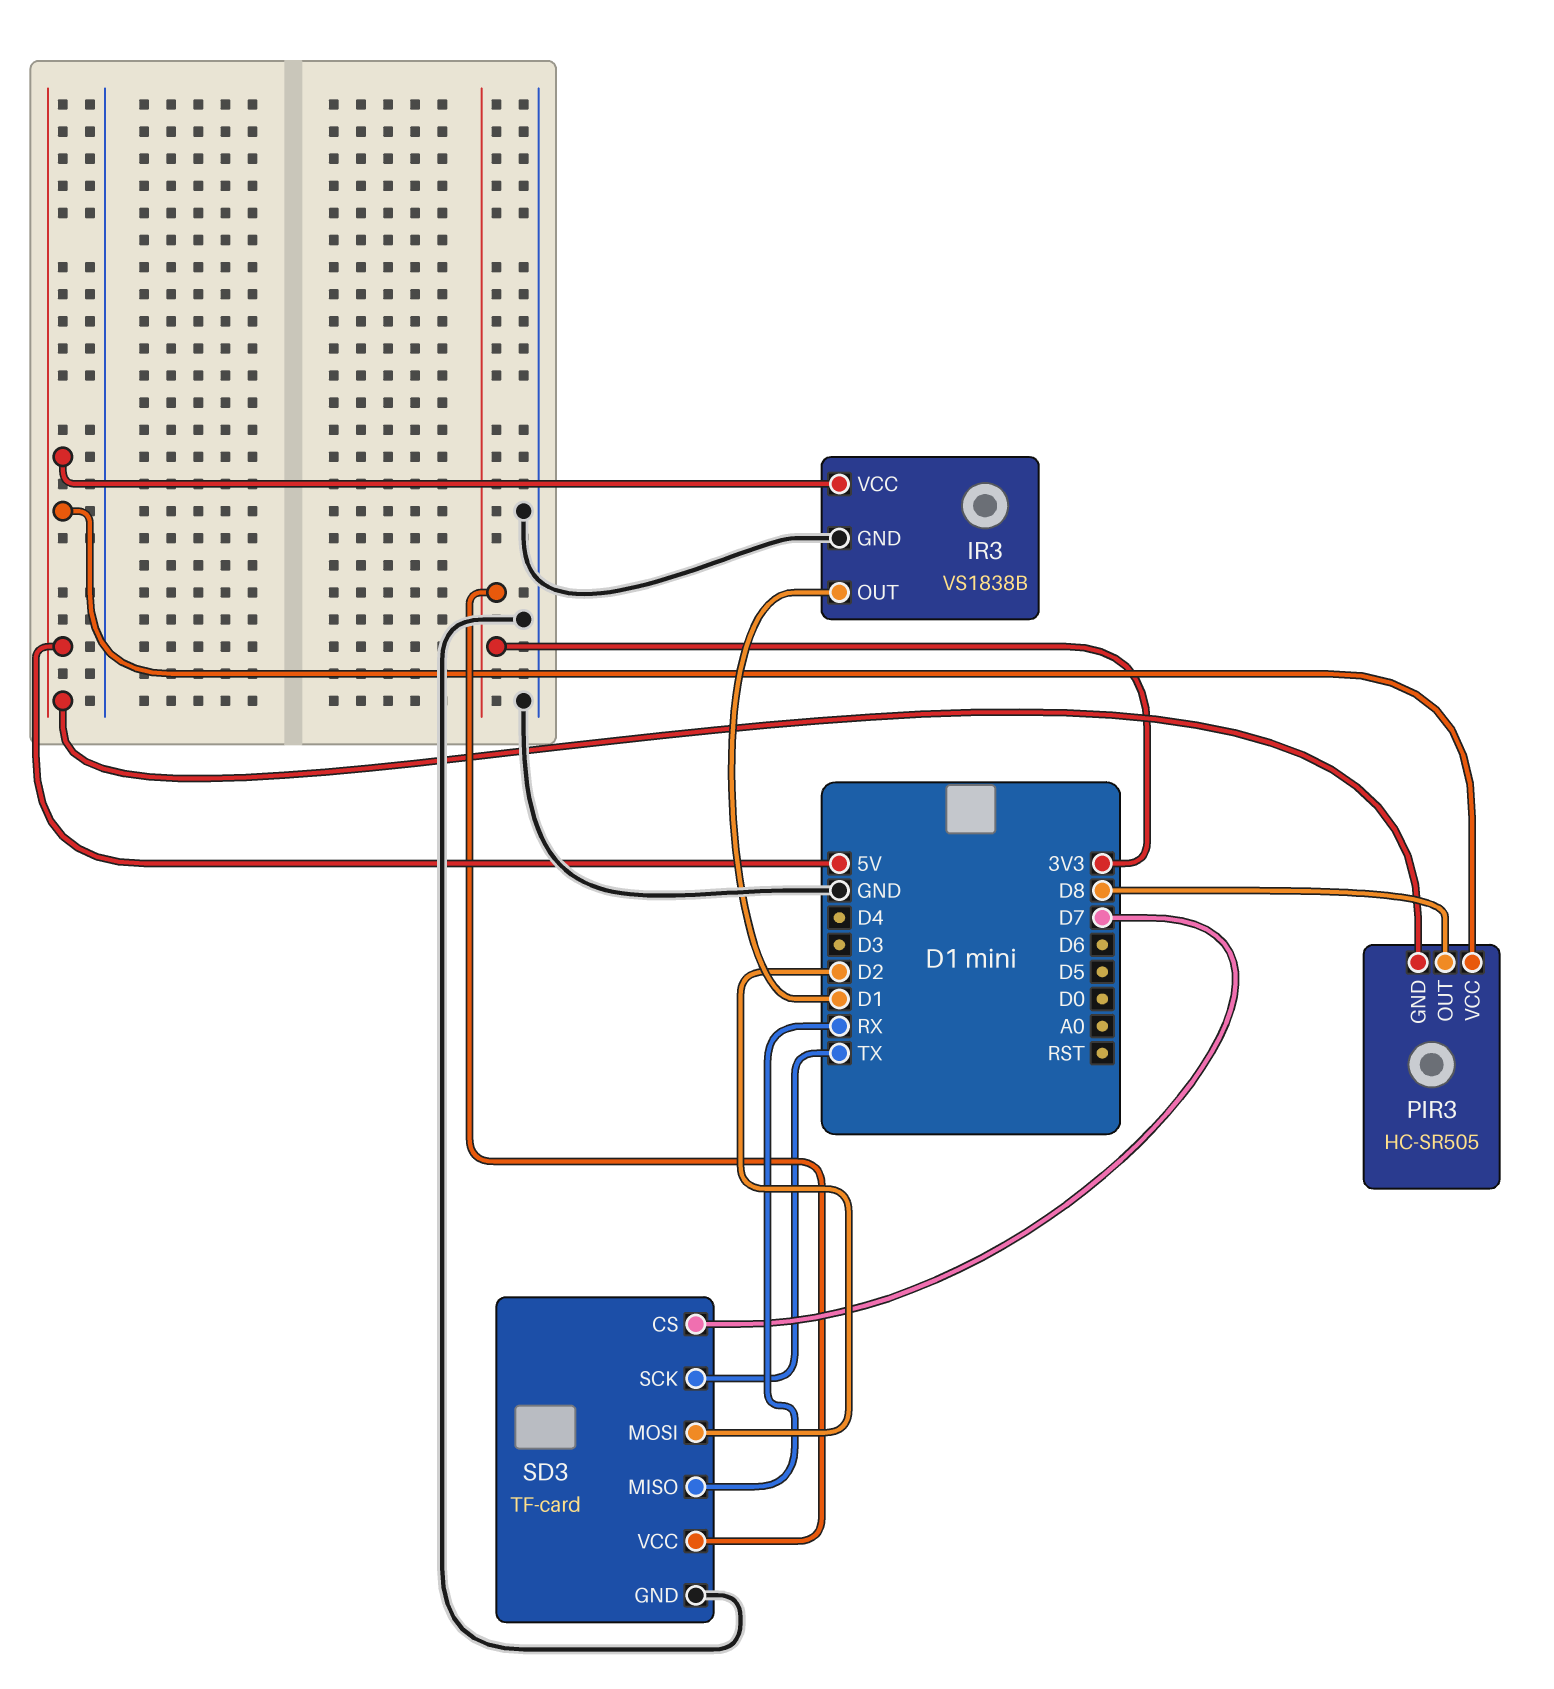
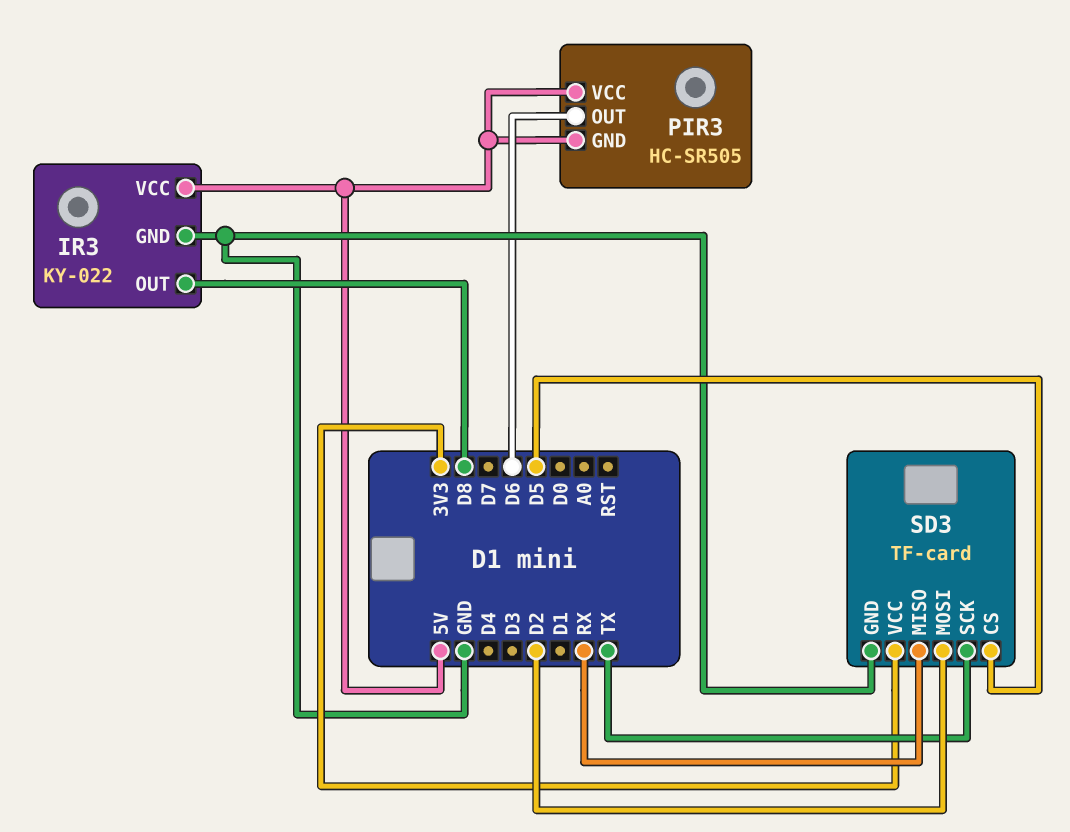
IR3: VS1838B -> KY-022
IR3 pin OUT: D1 -> D8
PIR3 pin OUT: D8 -> D6
SD3 pin CS: D7 -> D5

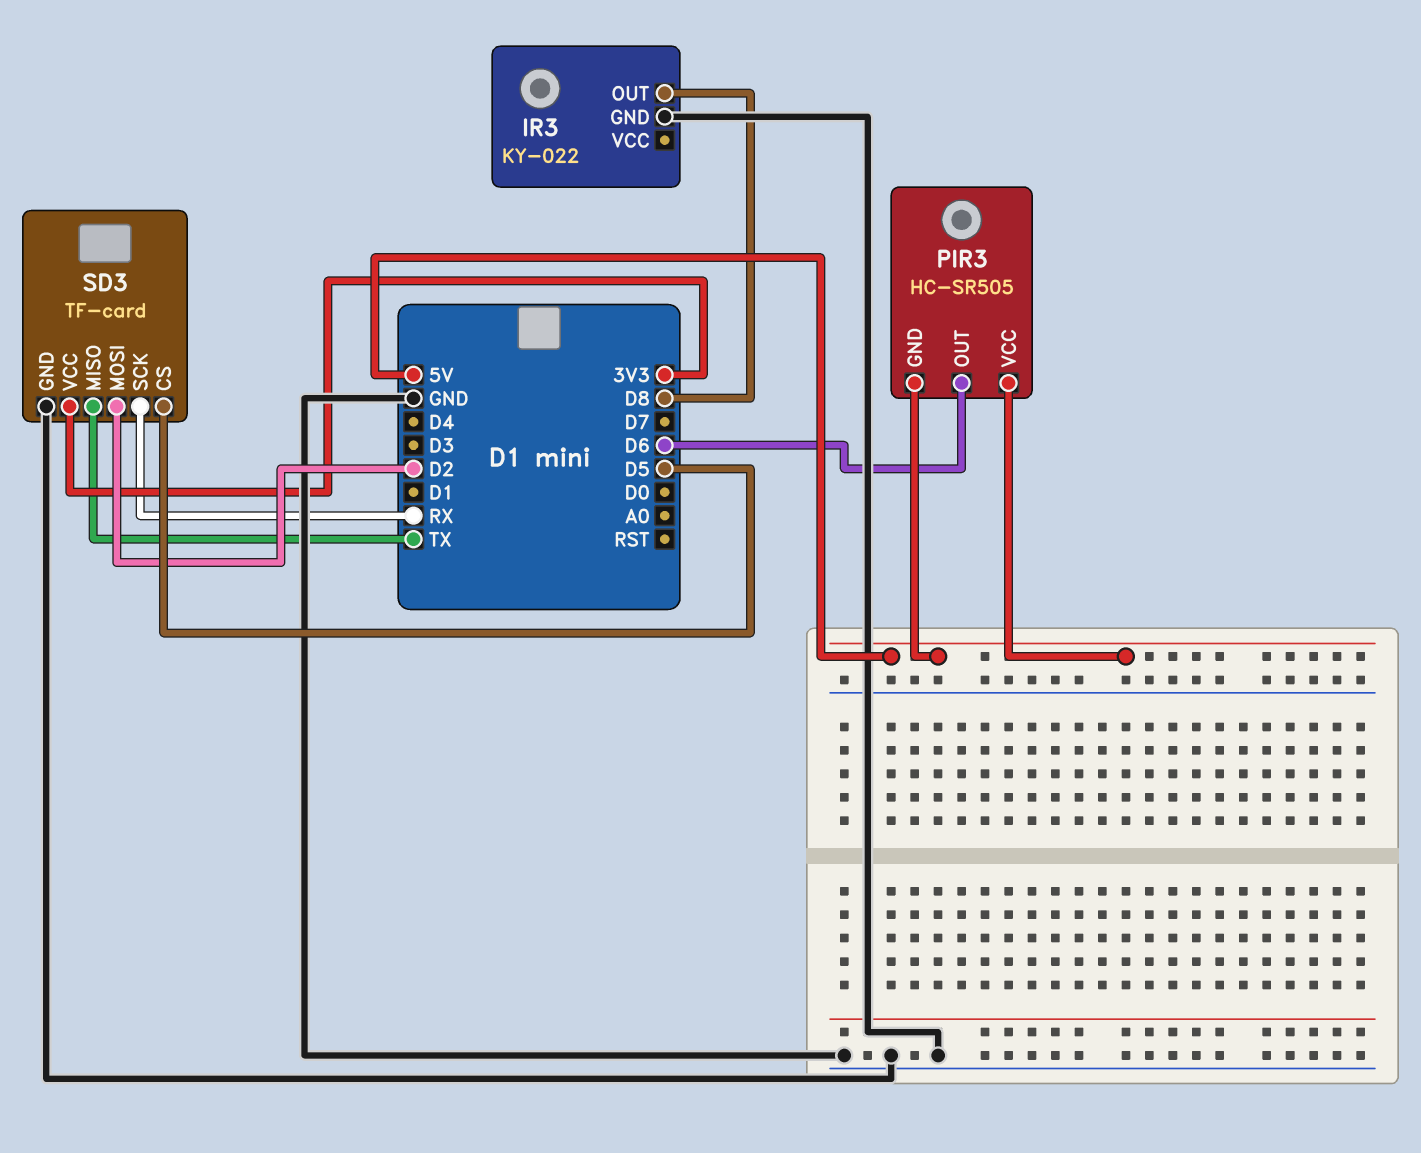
IR3 pin VCC: 5V -> none
SD3 pin MISO: RX -> TX
SD3 pin SCK: TX -> RX

